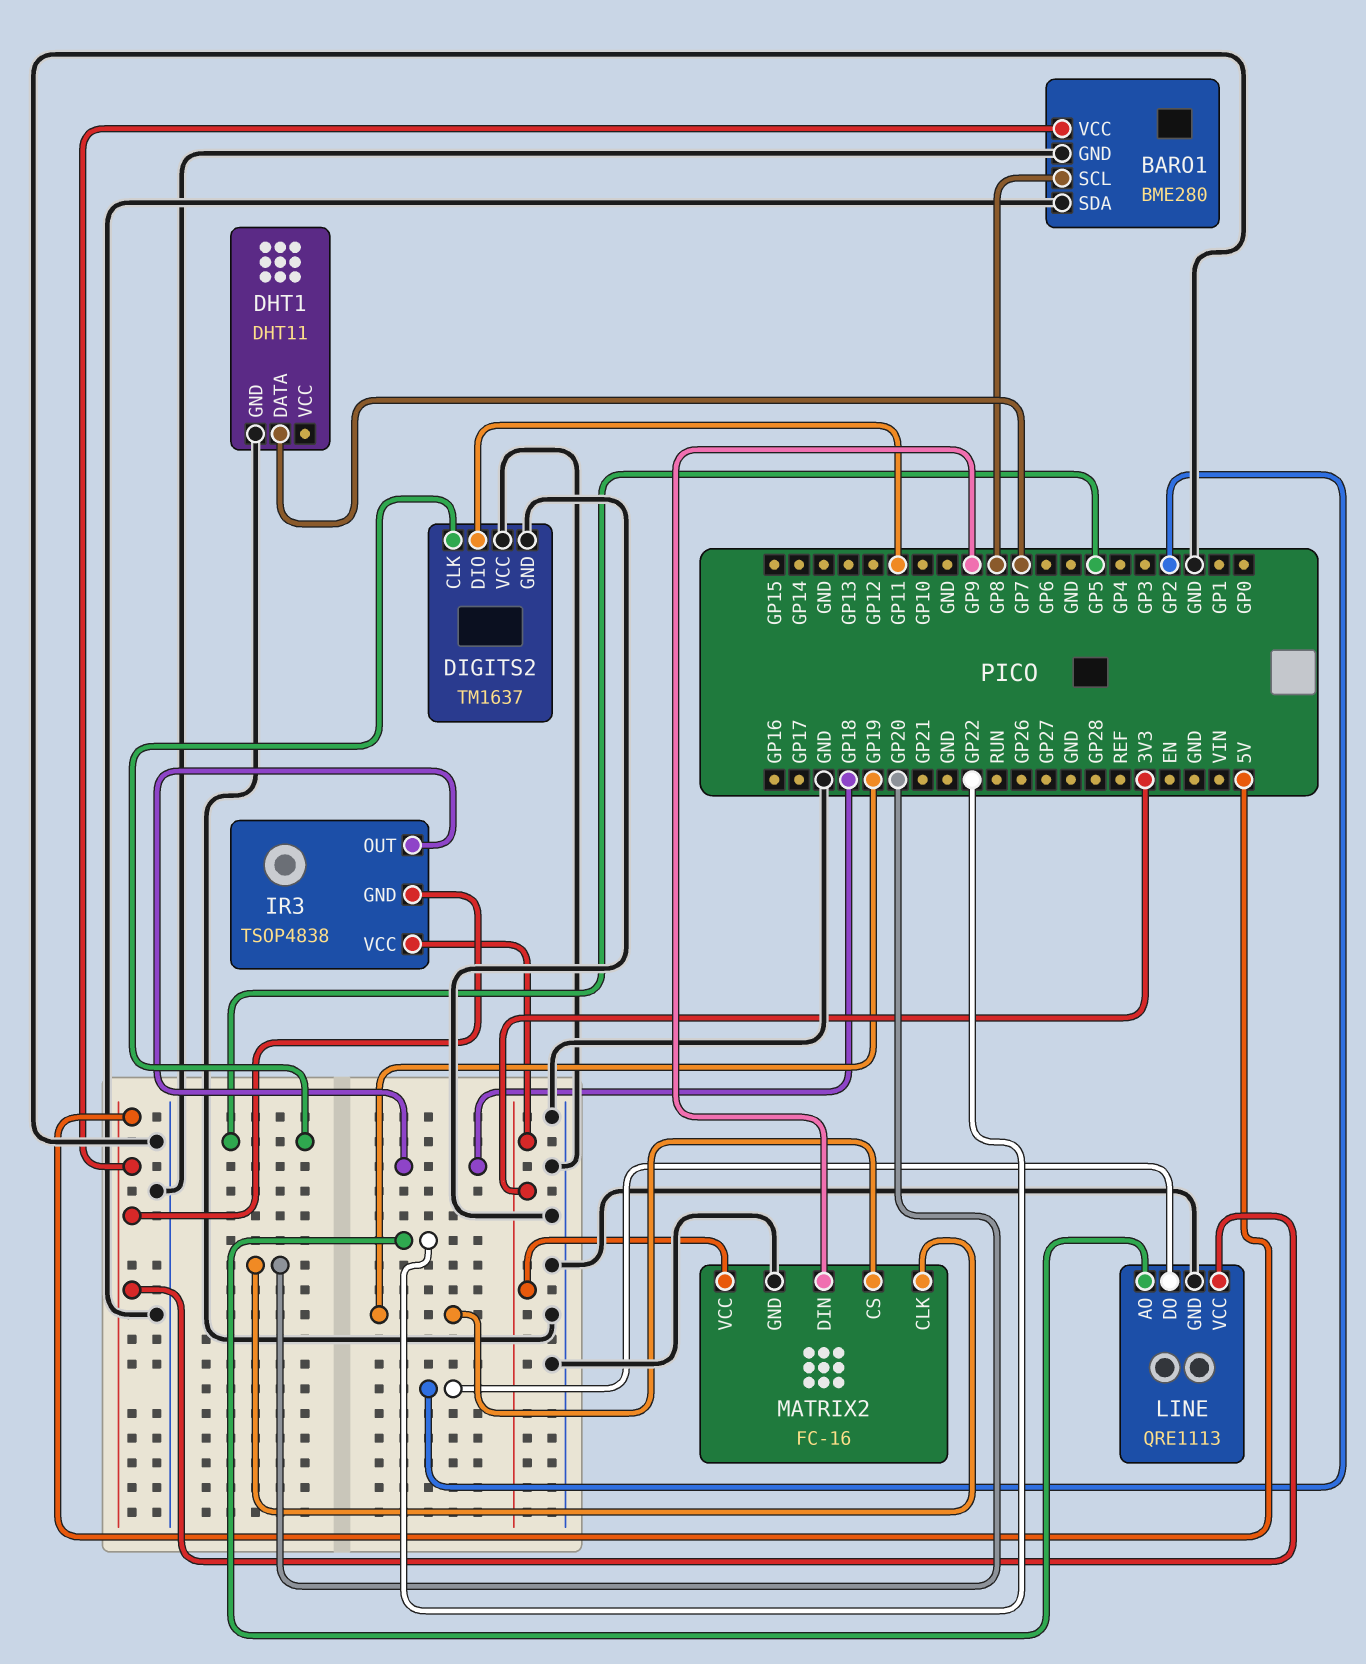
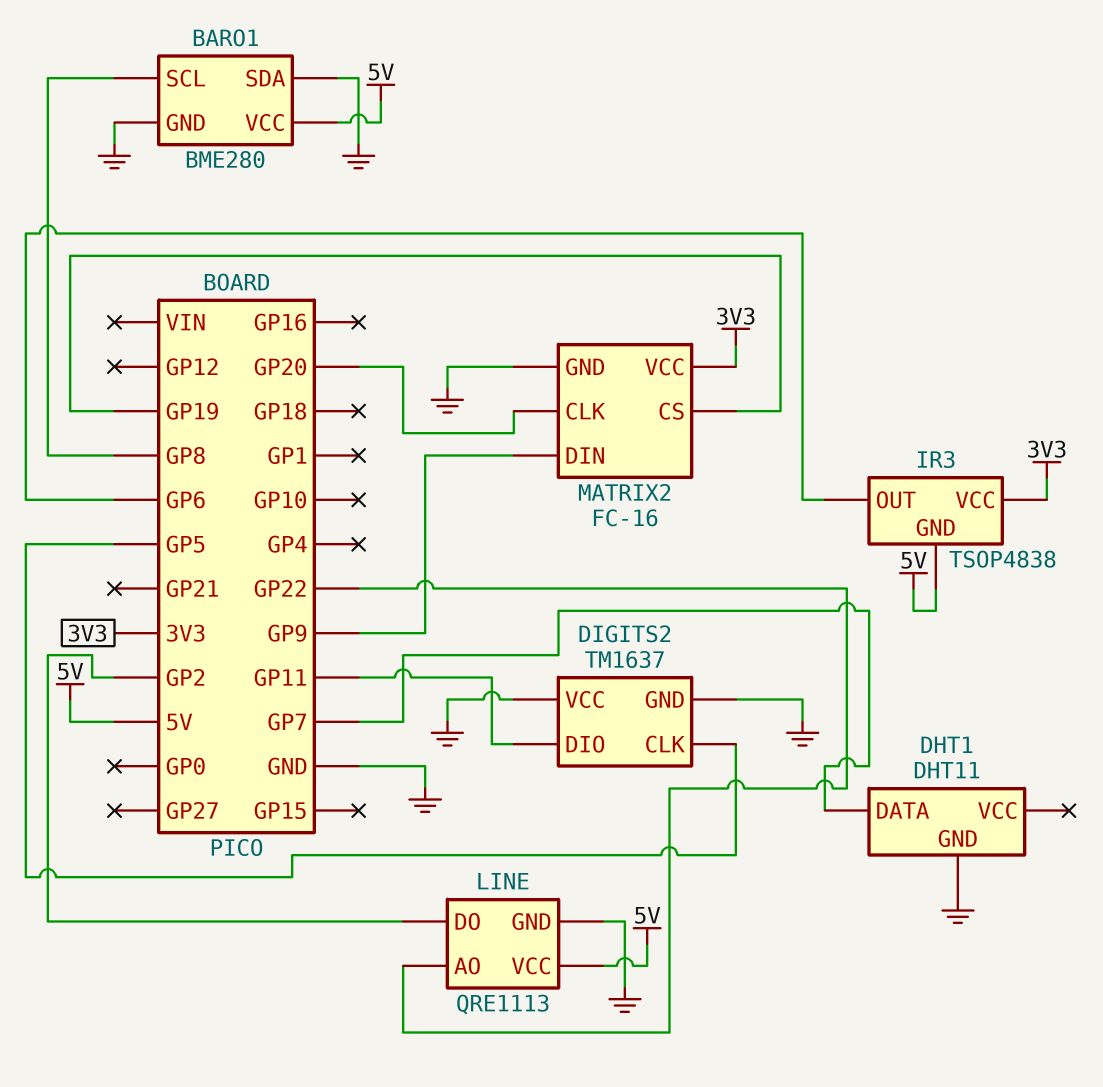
IR3 pin OUT: GP18 -> GP6

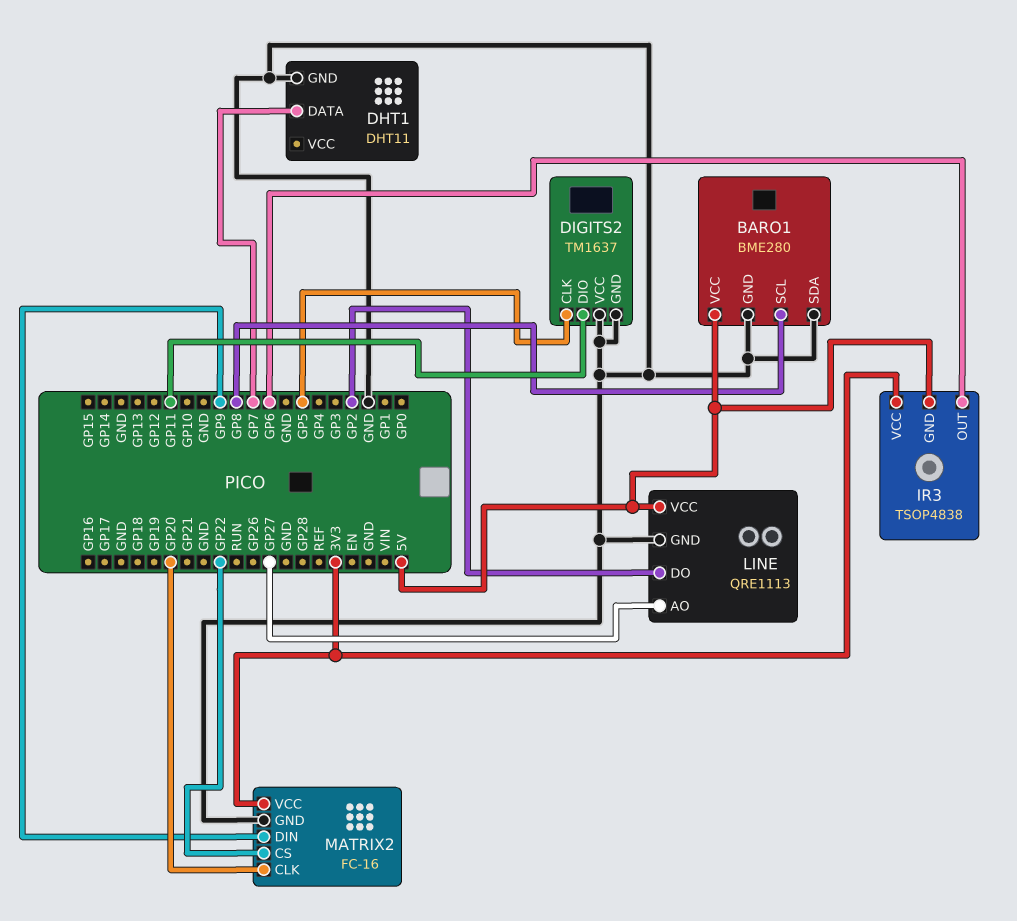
LINE pin AO: GP22 -> GP27
MATRIX2 pin CS: GP19 -> GP22

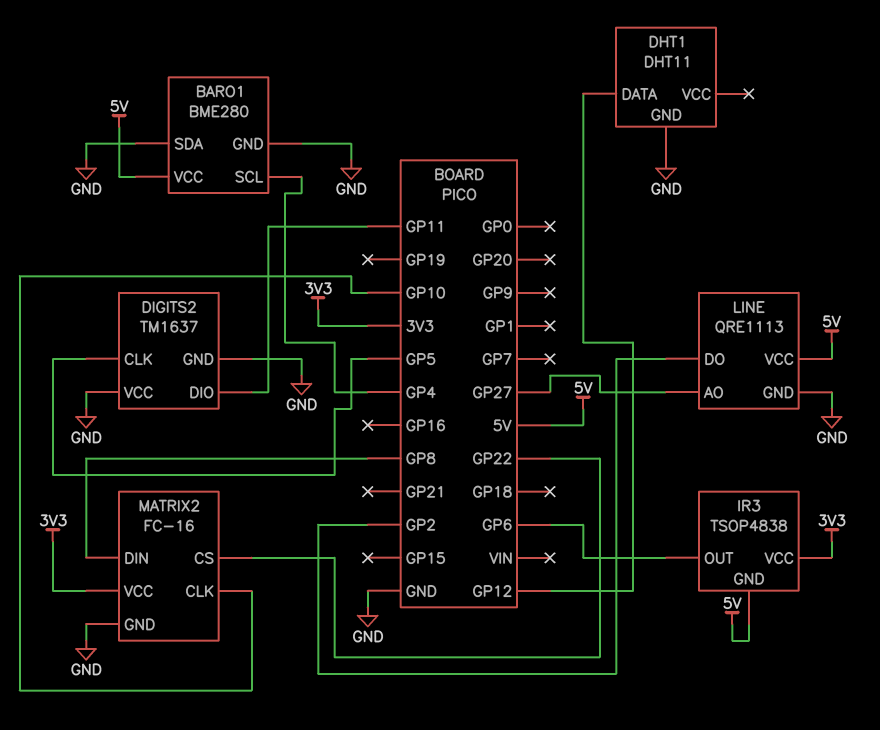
BARO1 pin SCL: GP8 -> GP4
DHT1 pin DATA: GP7 -> GP12
MATRIX2 pin CLK: GP20 -> GP10
MATRIX2 pin DIN: GP9 -> GP8

